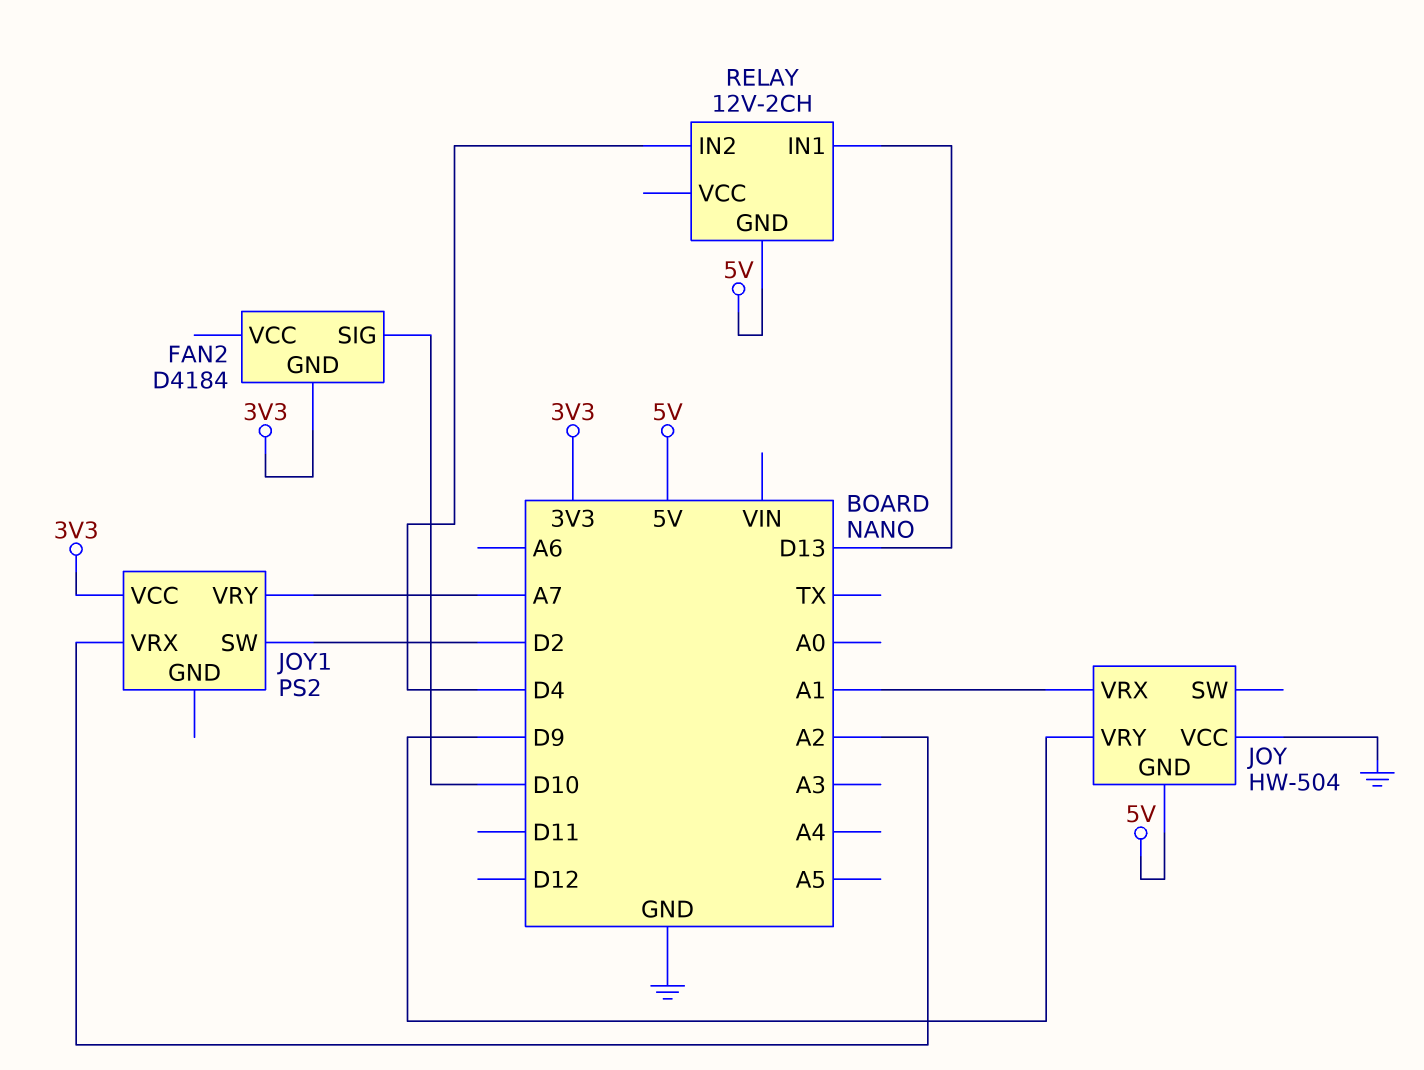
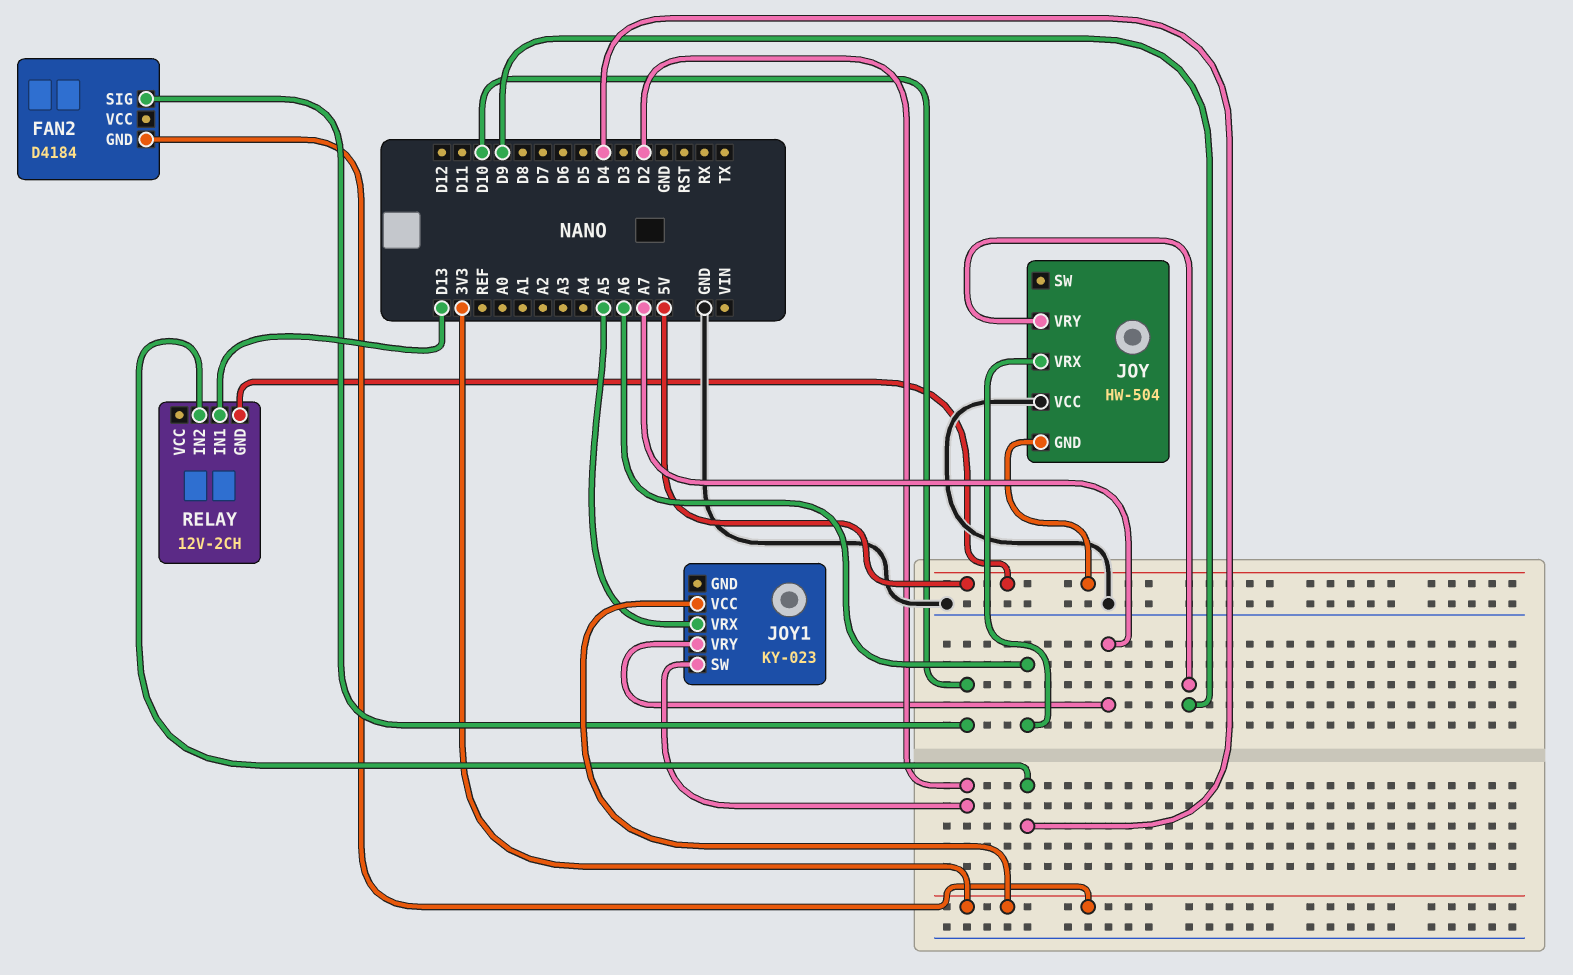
JOY pin VRX: A1 -> A6
JOY1: PS2 -> KY-023
JOY1 pin VRX: A2 -> A5

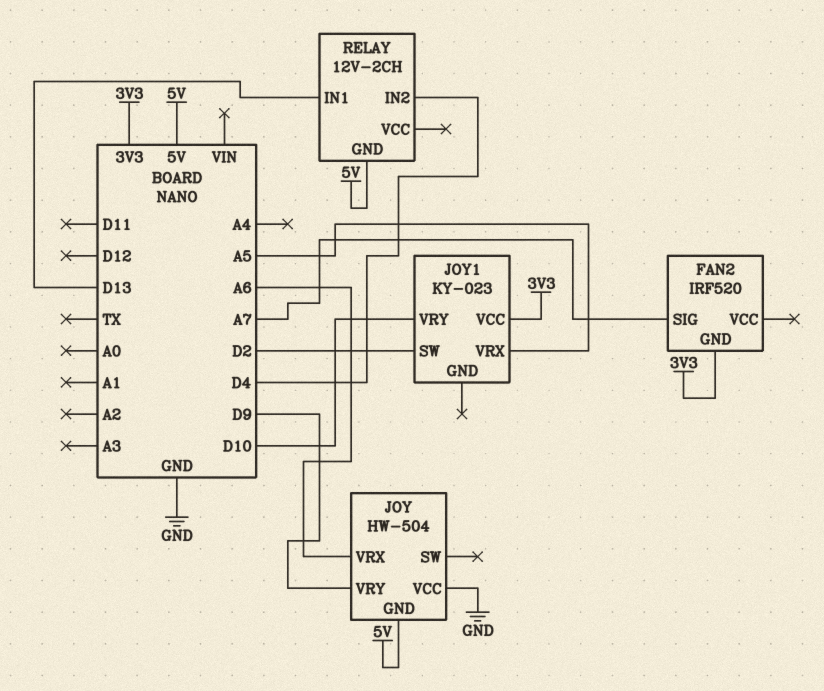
FAN2: D4184 -> IRF520
FAN2 pin SIG: D10 -> A7
JOY1 pin VRY: A7 -> D10

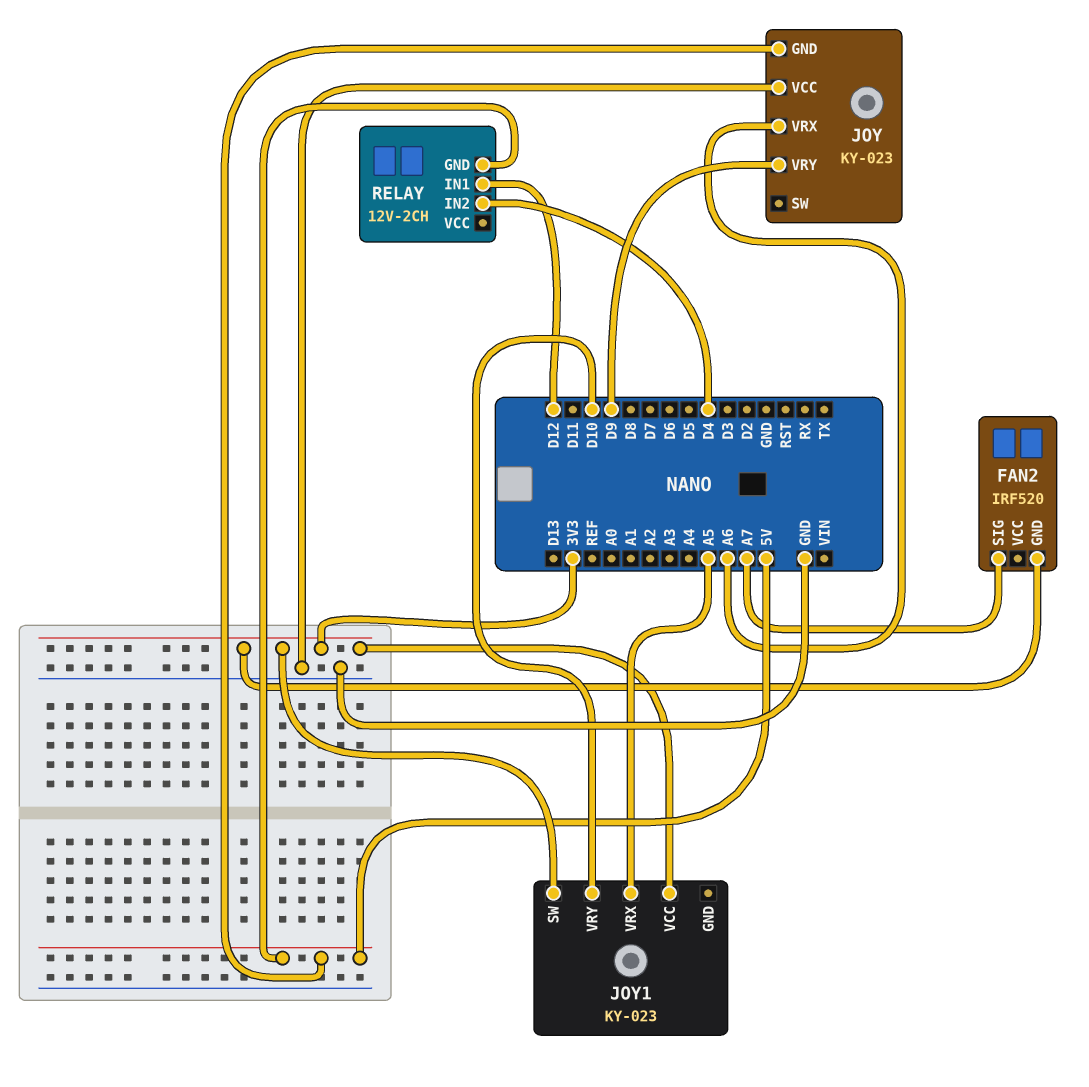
JOY: HW-504 -> KY-023
JOY1 pin SW: D2 -> 3V3
RELAY pin IN1: D13 -> D12

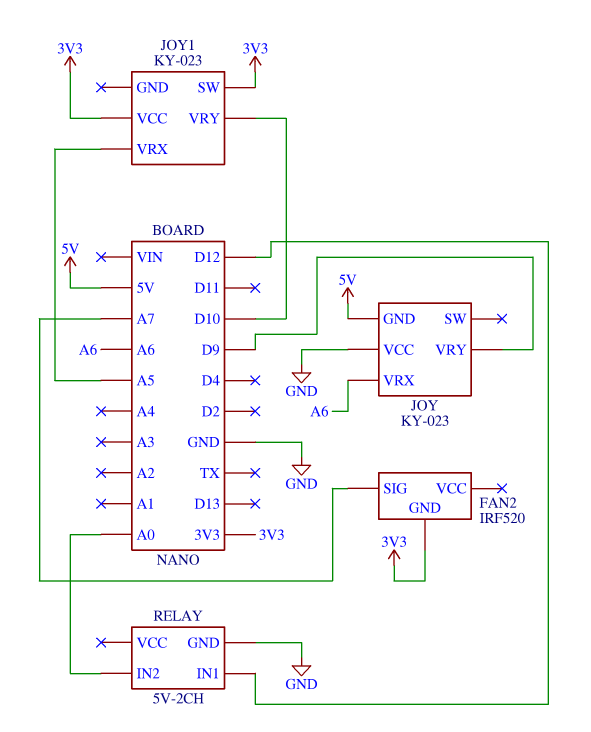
RELAY: 12V-2CH -> 5V-2CH
RELAY pin GND: 5V -> GND
RELAY pin IN2: D4 -> A0

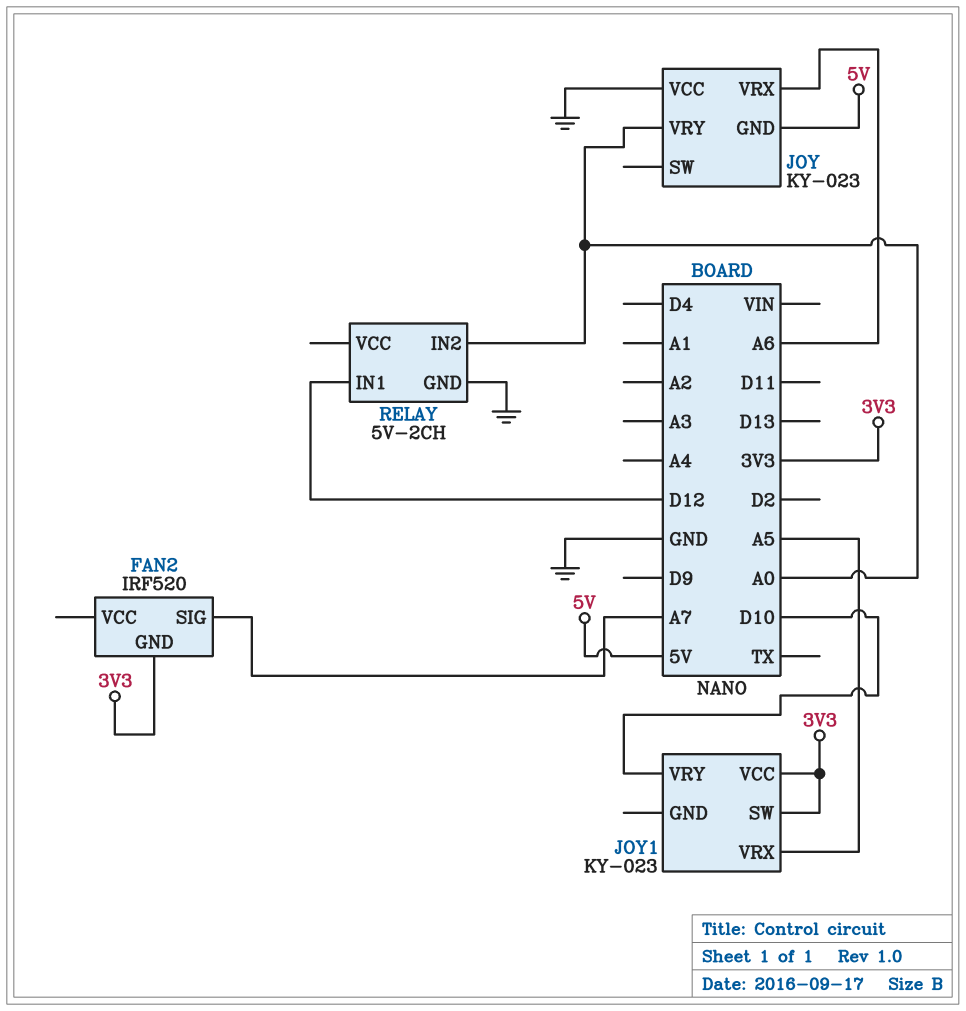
JOY pin VRY: D9 -> A0

